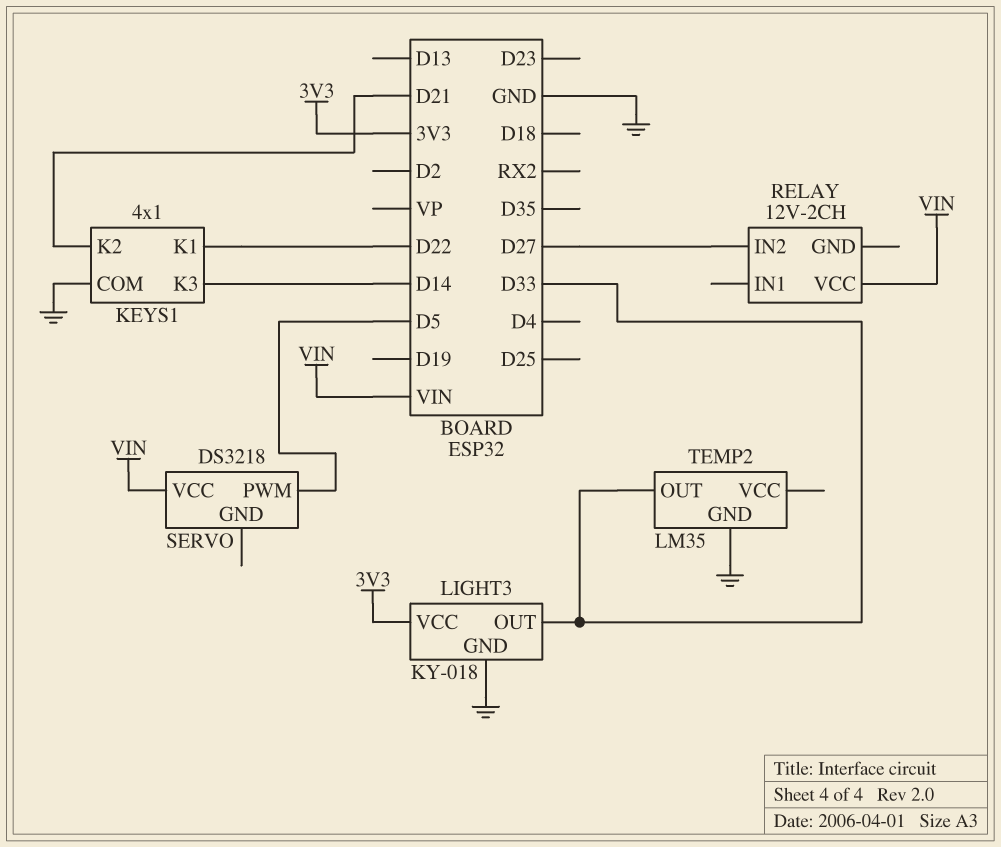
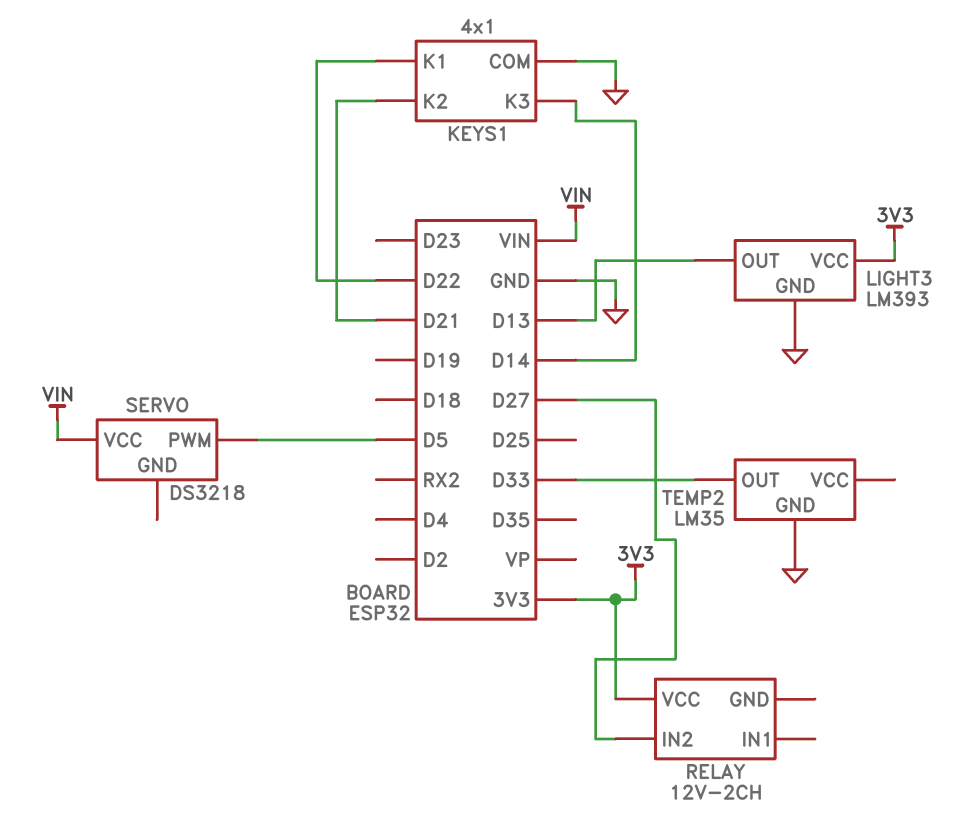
LIGHT3: KY-018 -> LM393
LIGHT3 pin OUT: D33 -> D13
RELAY pin VCC: VIN -> 3V3

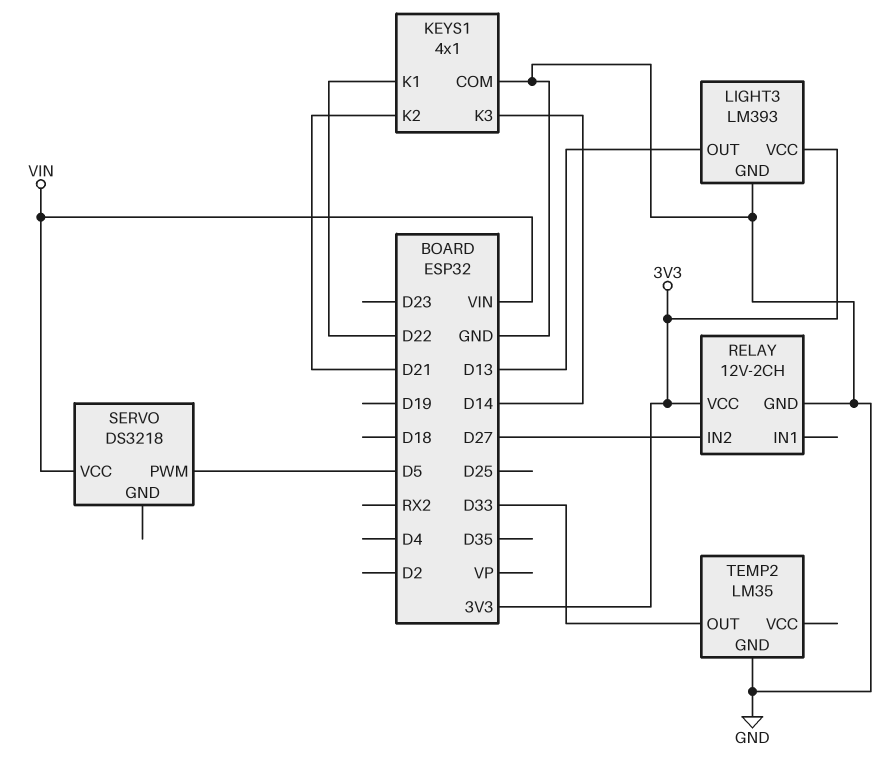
RELAY pin GND: none -> GND

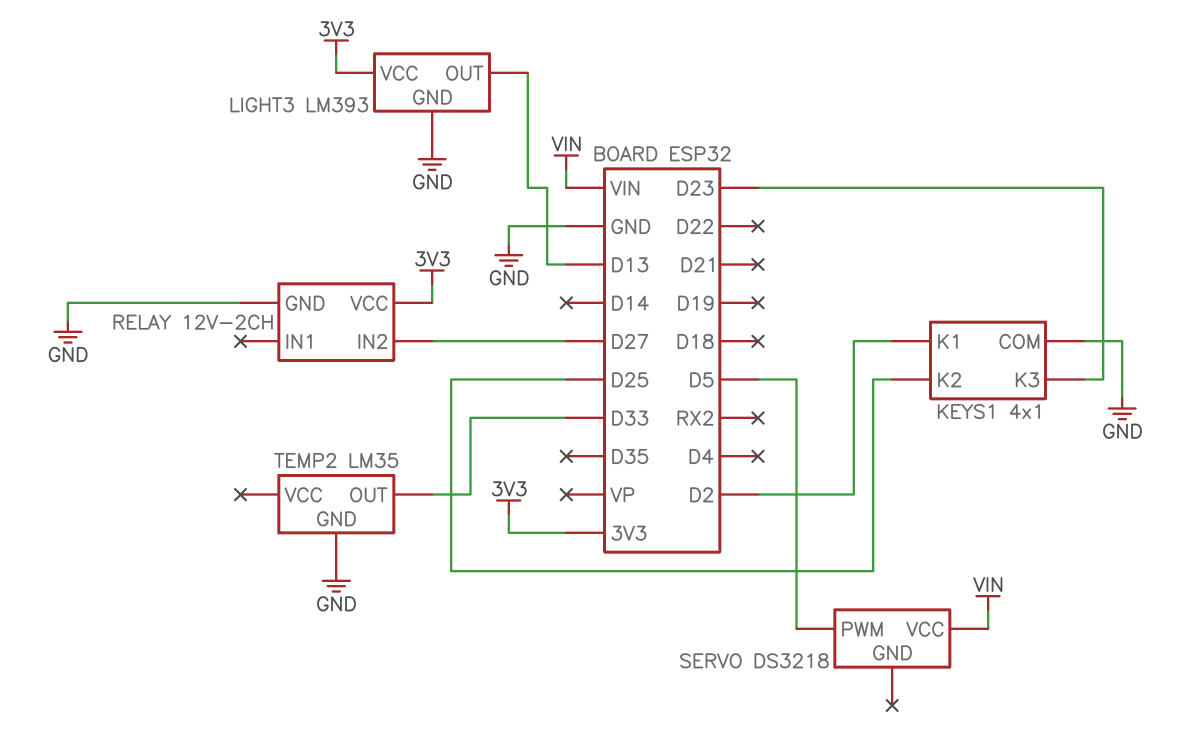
KEYS1 pin K1: D22 -> D2
KEYS1 pin K2: D21 -> D25
KEYS1 pin K3: D14 -> D23

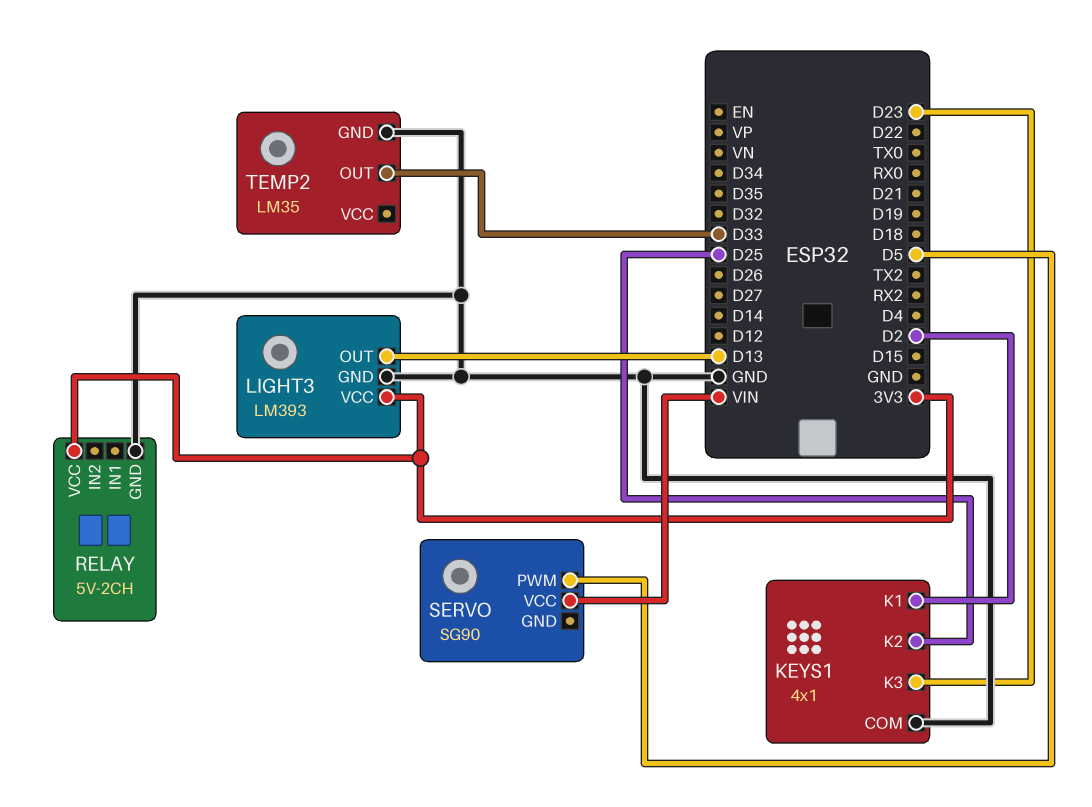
RELAY: 12V-2CH -> 5V-2CH
RELAY pin IN2: D27 -> none
SERVO: DS3218 -> SG90

